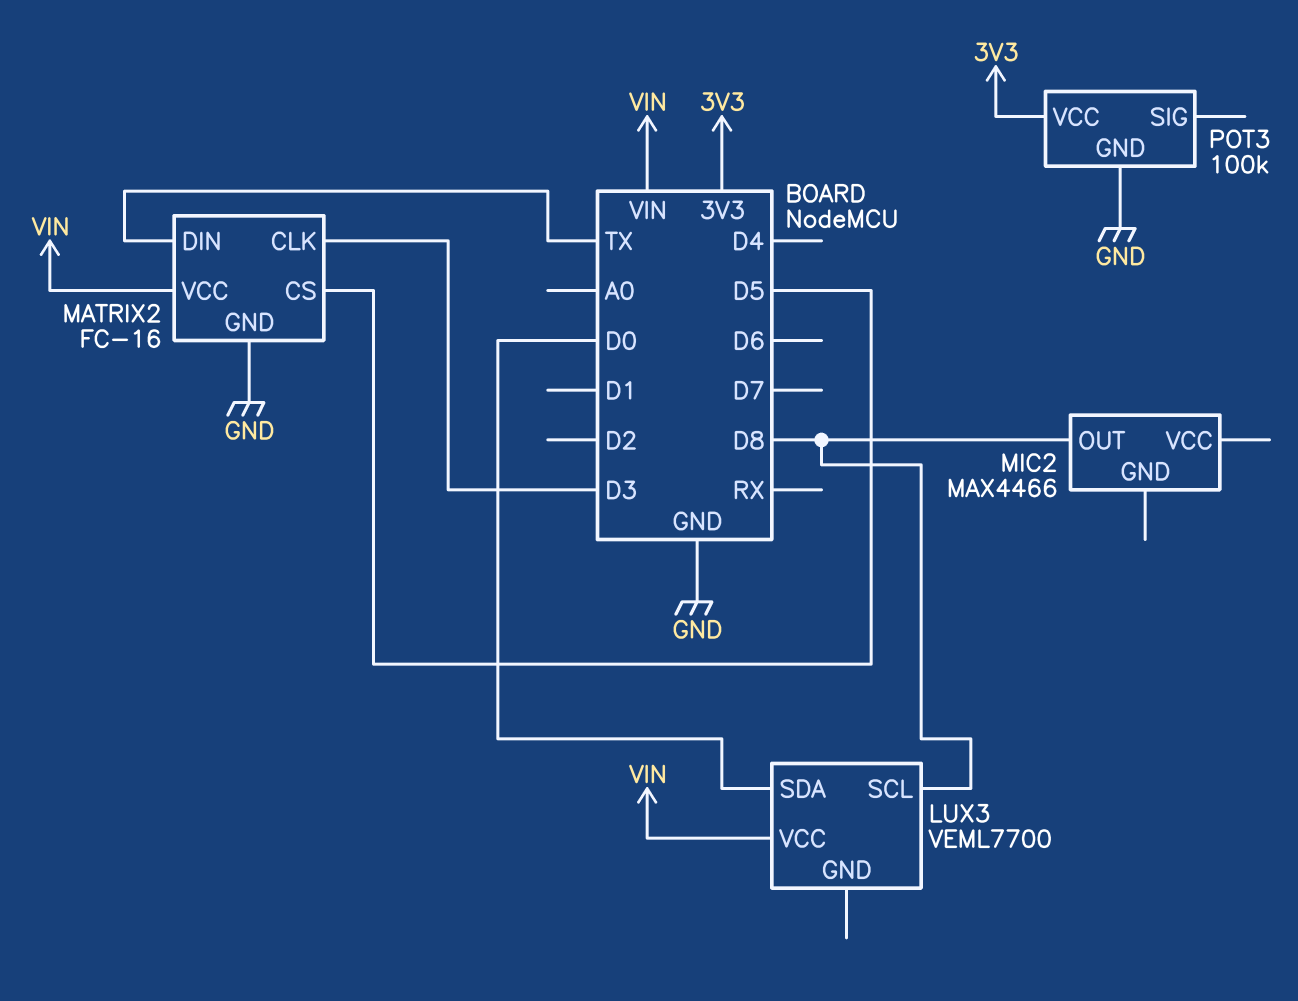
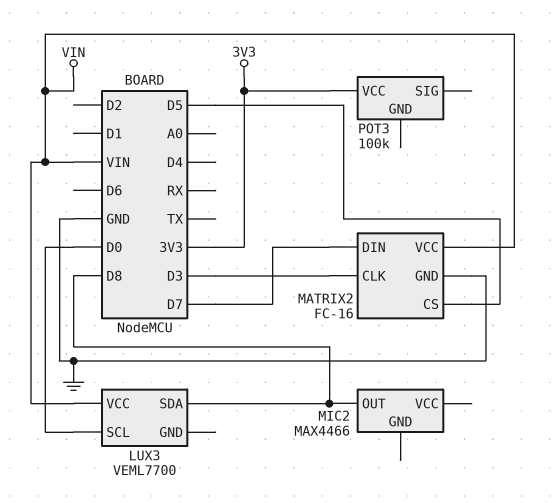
LUX3 pin SCL: D8 -> D0
LUX3 pin SDA: D0 -> D8
MATRIX2 pin DIN: TX -> D7
POT3 pin GND: GND -> none

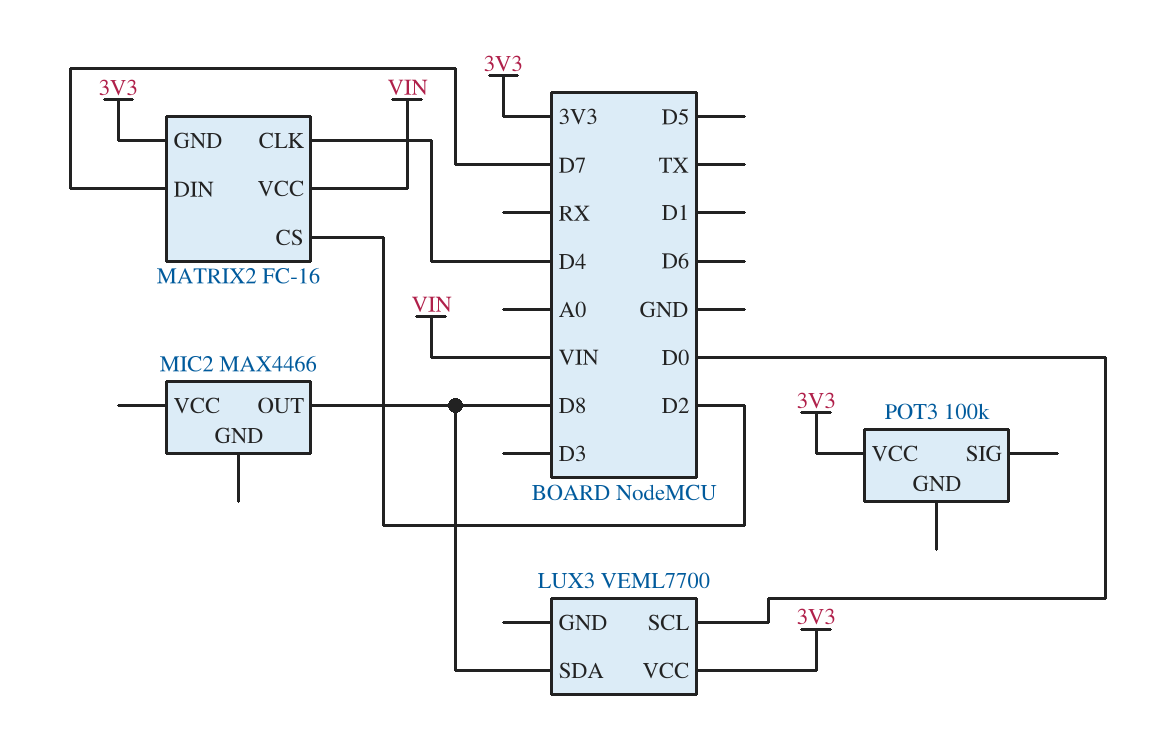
LUX3 pin VCC: VIN -> 3V3
MATRIX2 pin CLK: D3 -> D4
MATRIX2 pin CS: D5 -> D2
MATRIX2 pin GND: GND -> 3V3

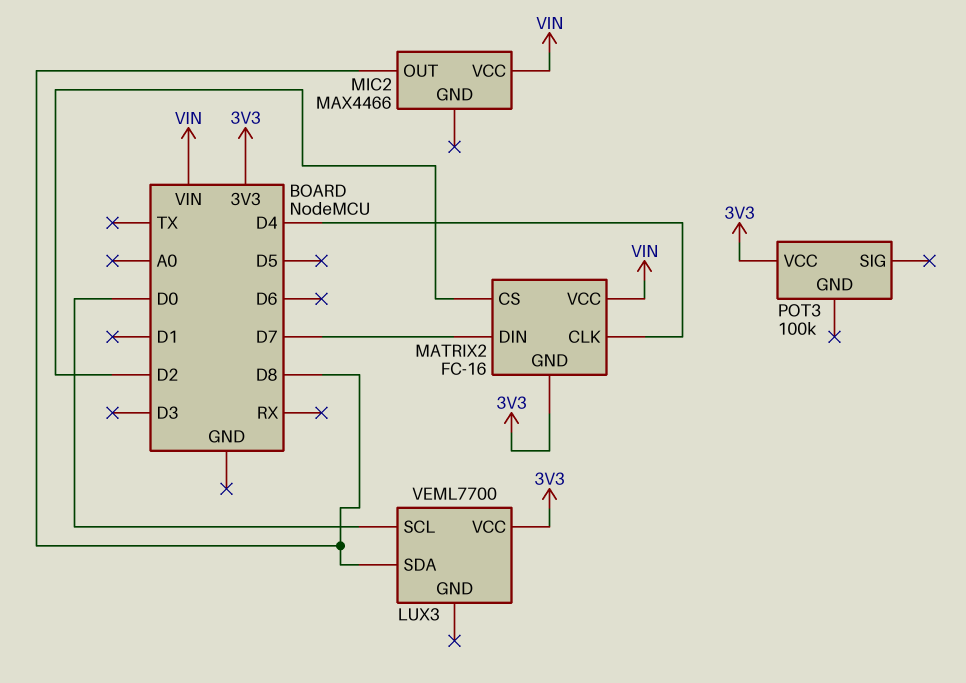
MIC2 pin VCC: none -> VIN

